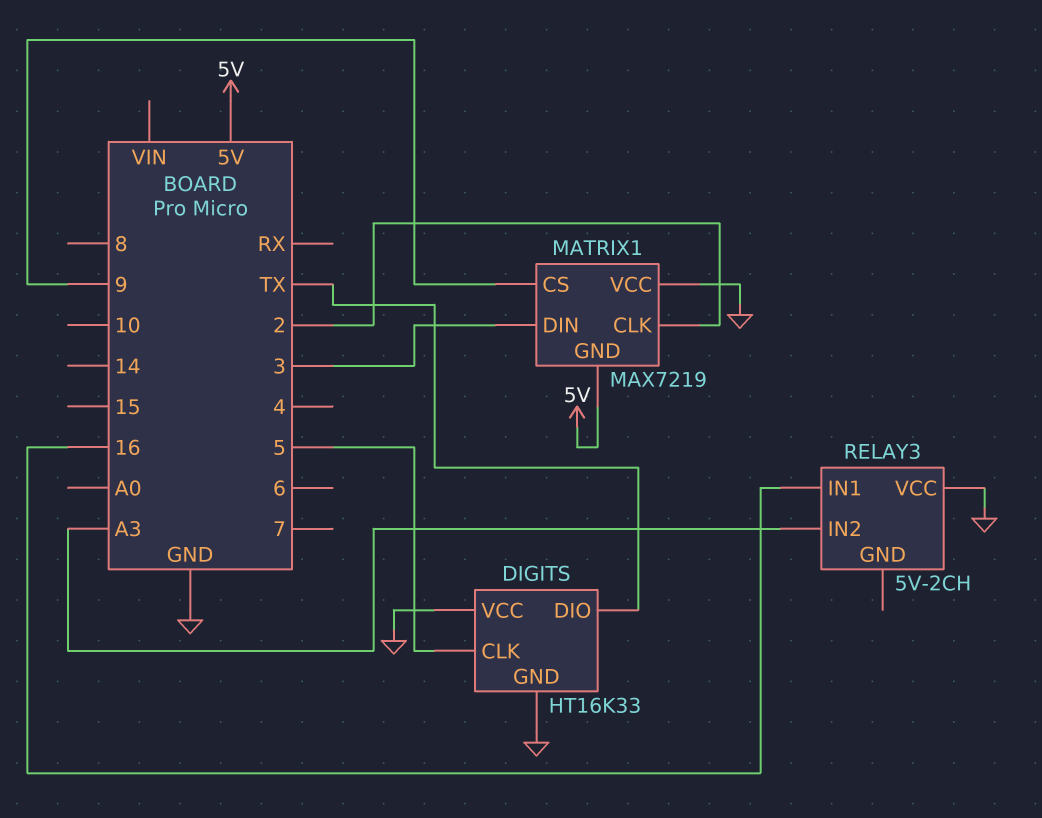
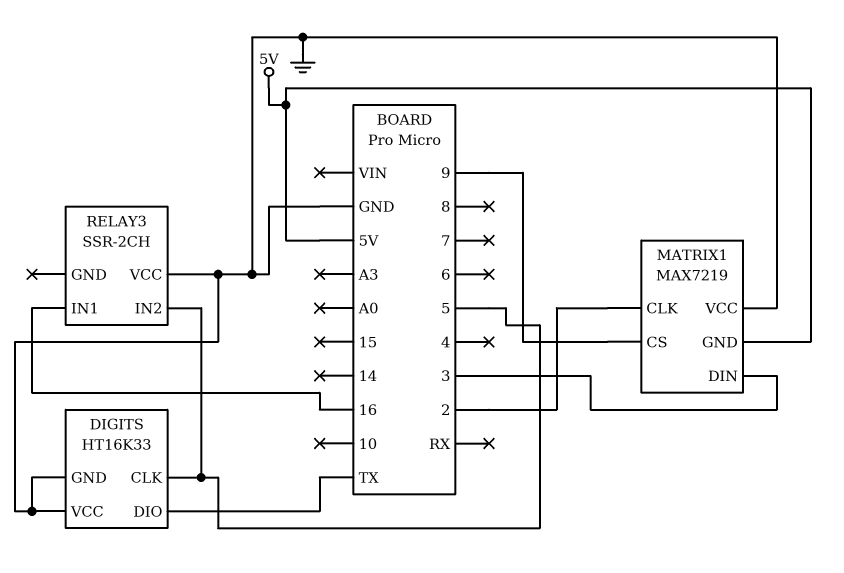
RELAY3: 5V-2CH -> SSR-2CH
RELAY3 pin IN2: A3 -> 5

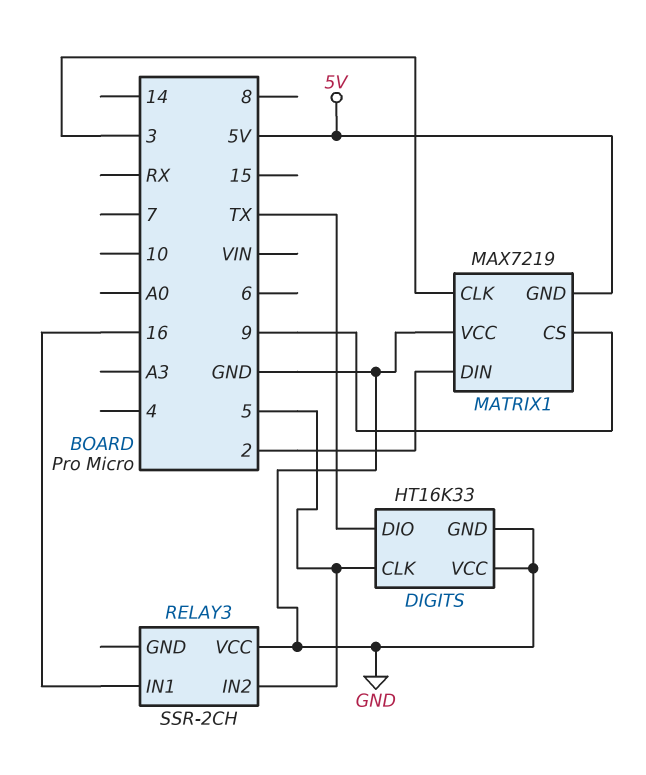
MATRIX1 pin CLK: 2 -> 3
MATRIX1 pin DIN: 3 -> 2

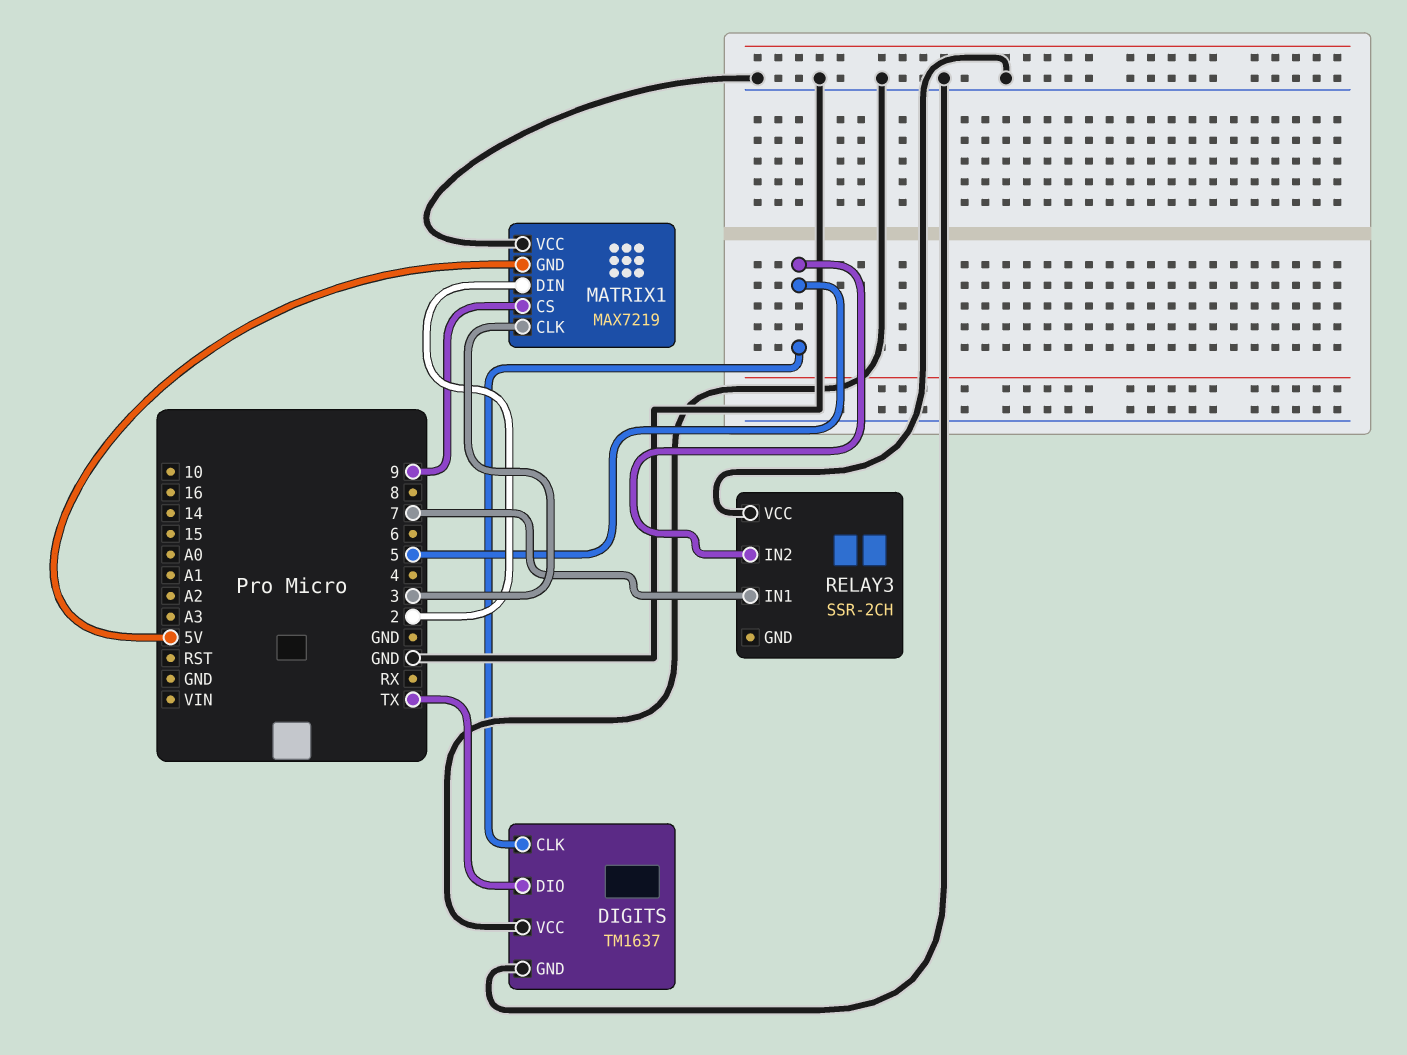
DIGITS: HT16K33 -> TM1637
RELAY3 pin IN1: 16 -> 7

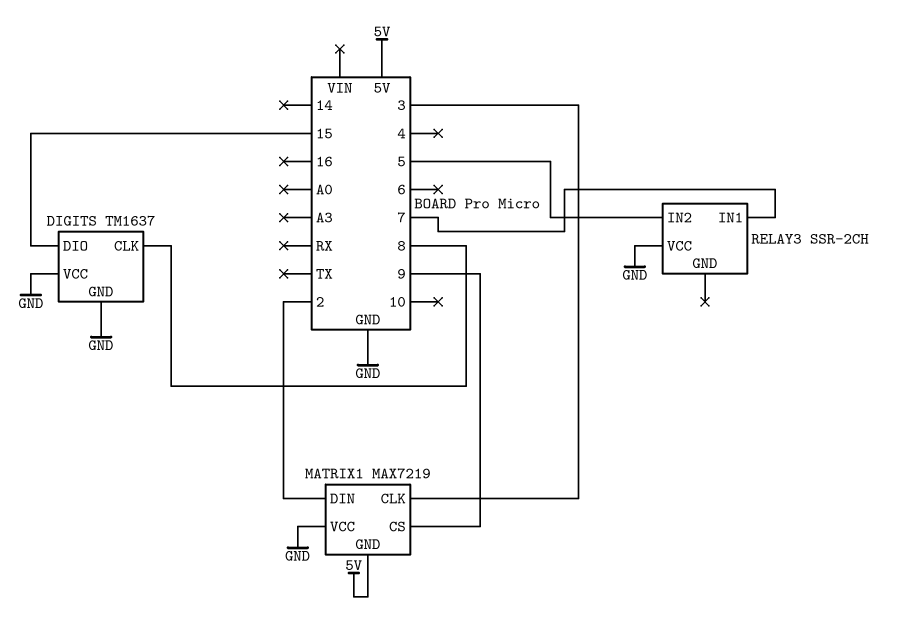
DIGITS pin CLK: 5 -> 8
DIGITS pin DIO: TX -> 15

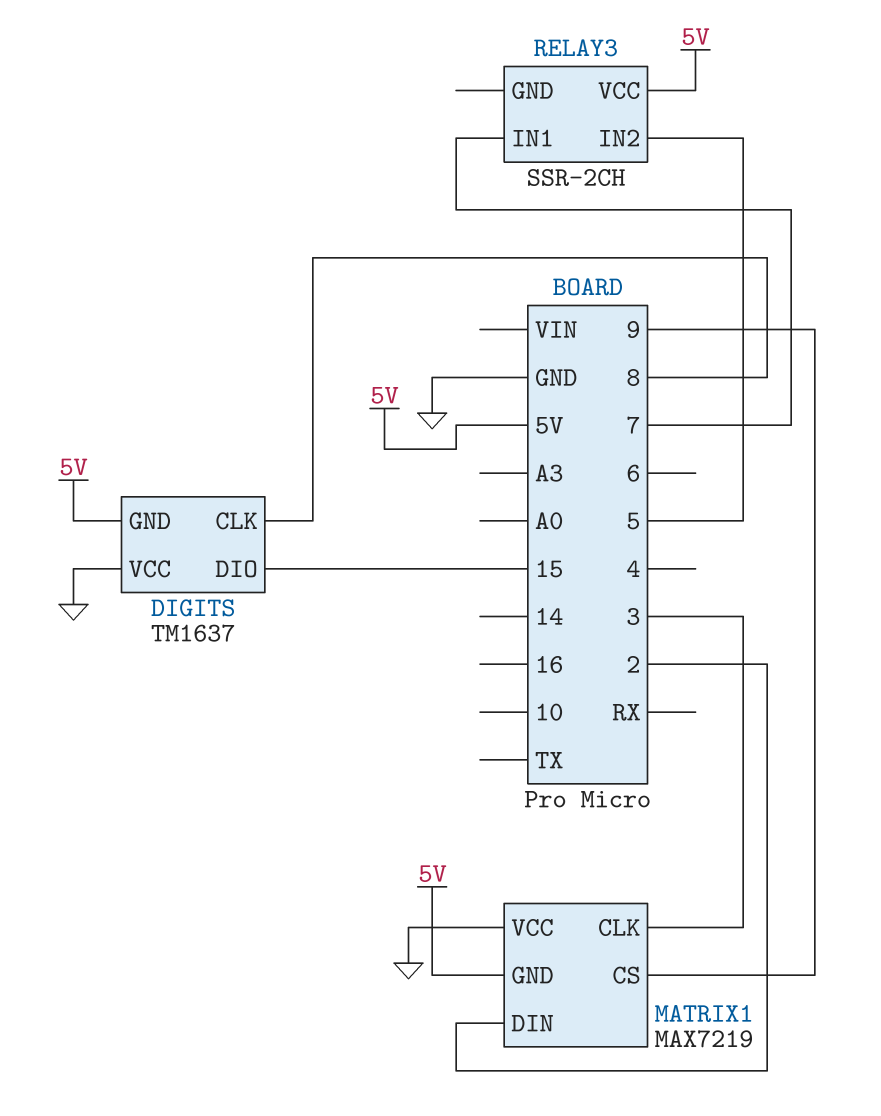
DIGITS pin GND: GND -> 5V
RELAY3 pin VCC: GND -> 5V

